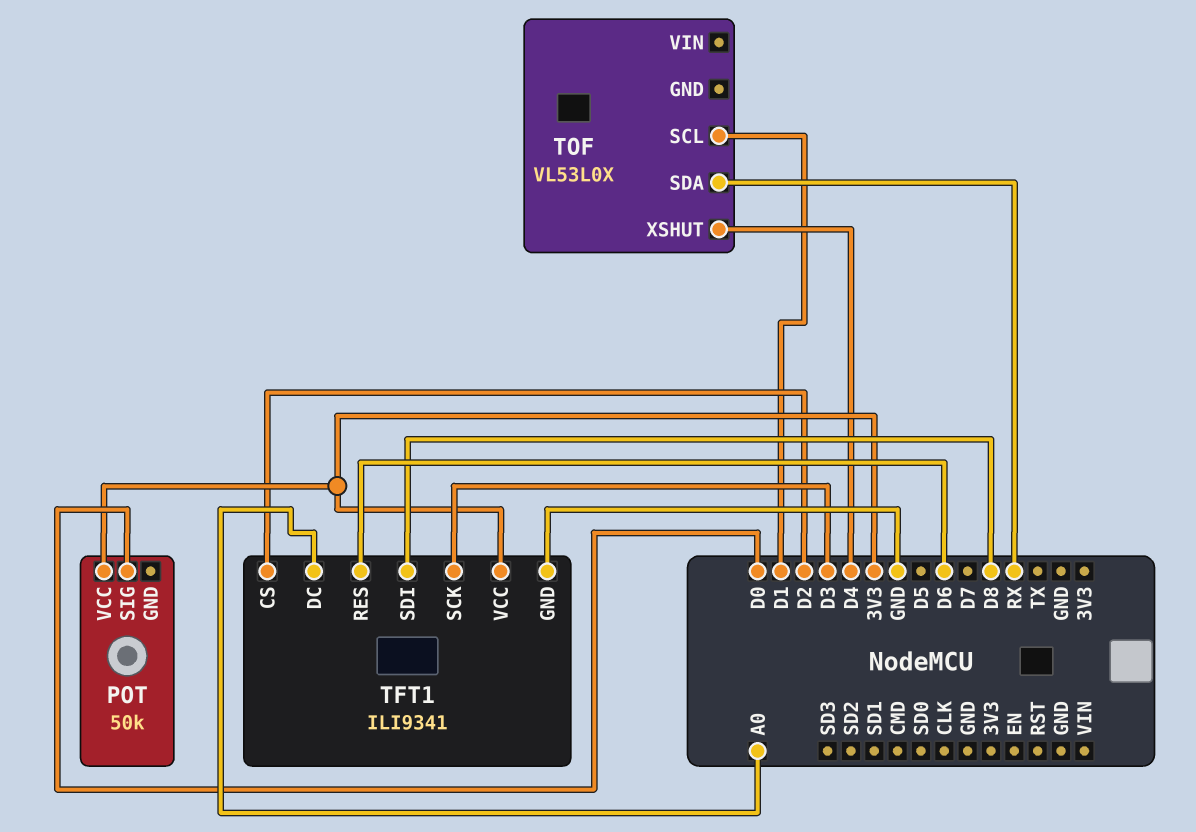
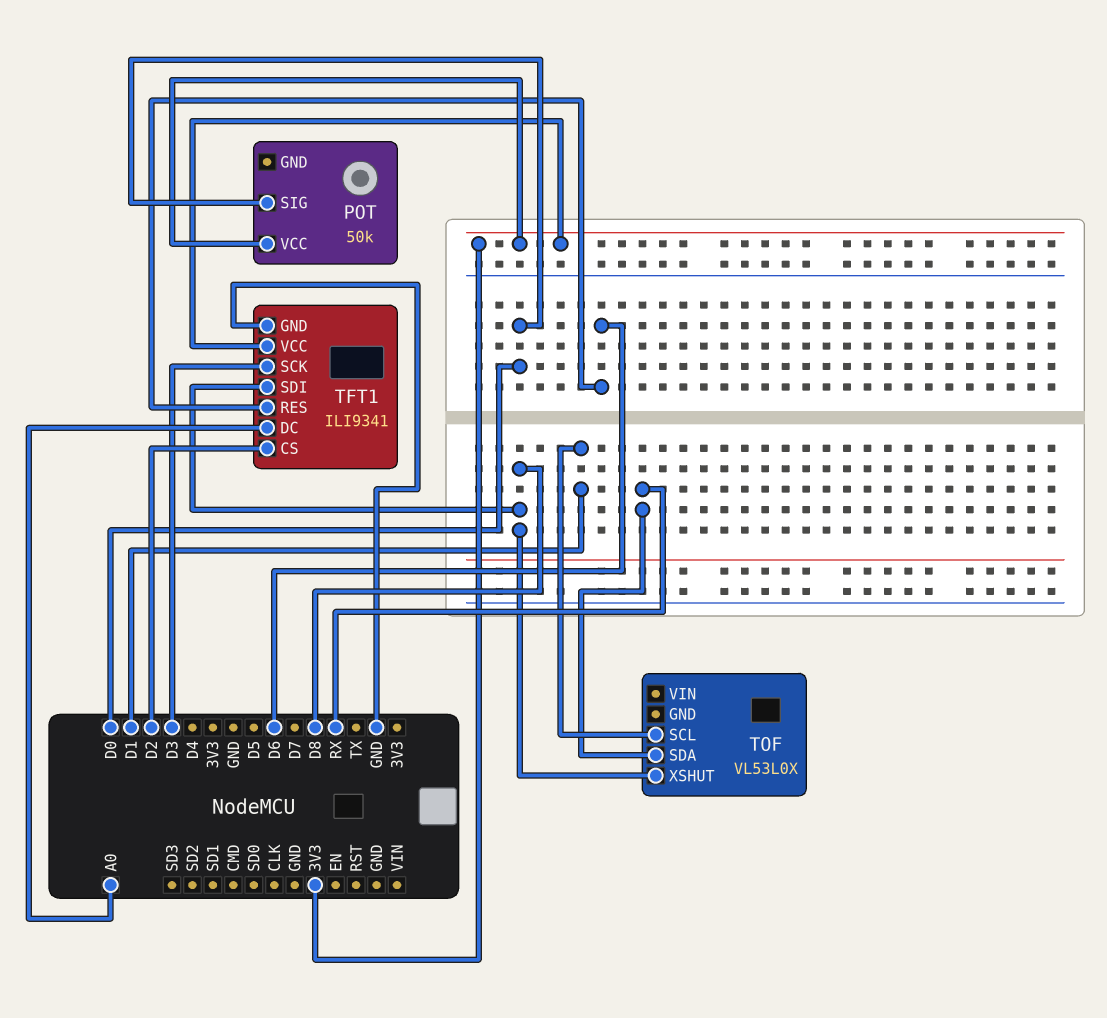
TOF pin XSHUT: D4 -> D8

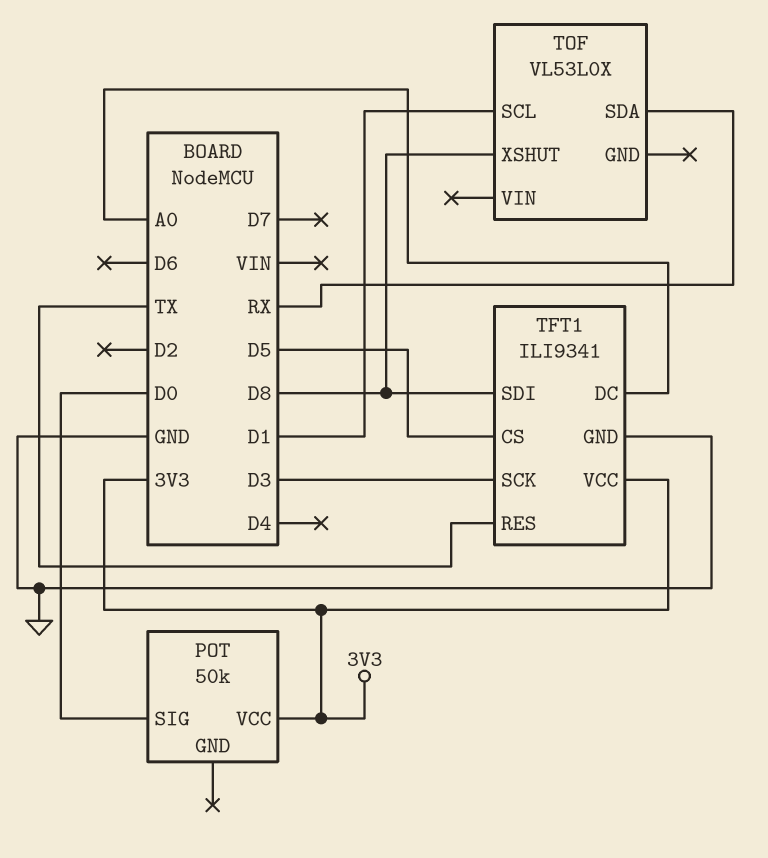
TFT1 pin CS: D2 -> D5
TFT1 pin RES: D6 -> TX

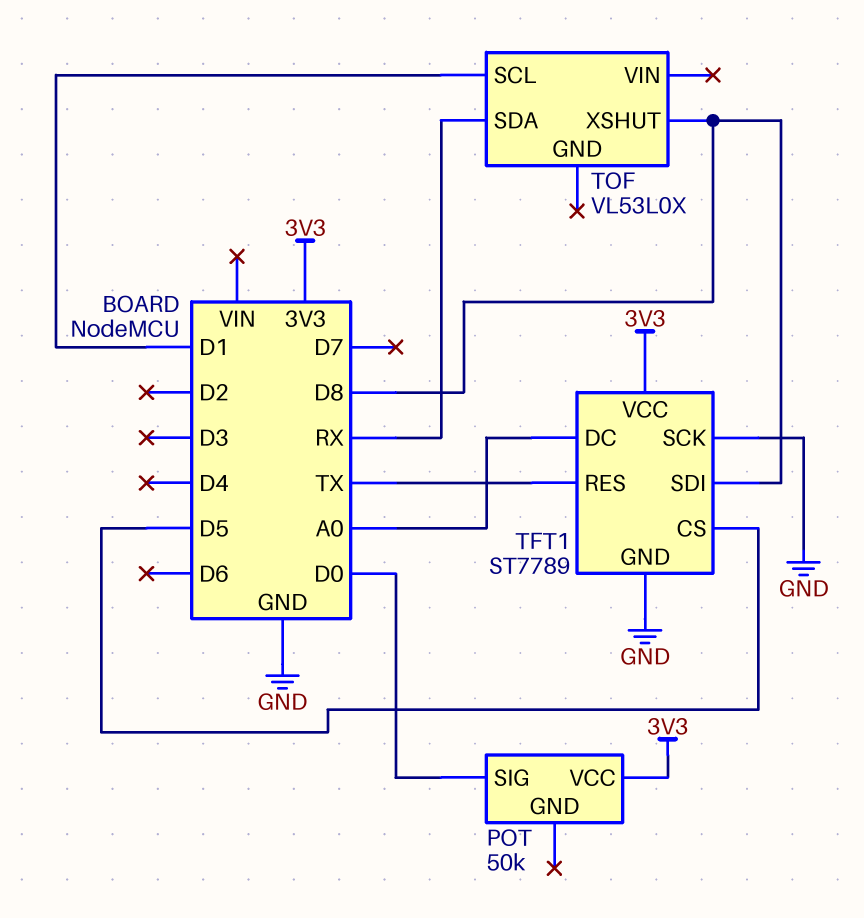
TFT1: ILI9341 -> ST7789
TFT1 pin SCK: D3 -> GND

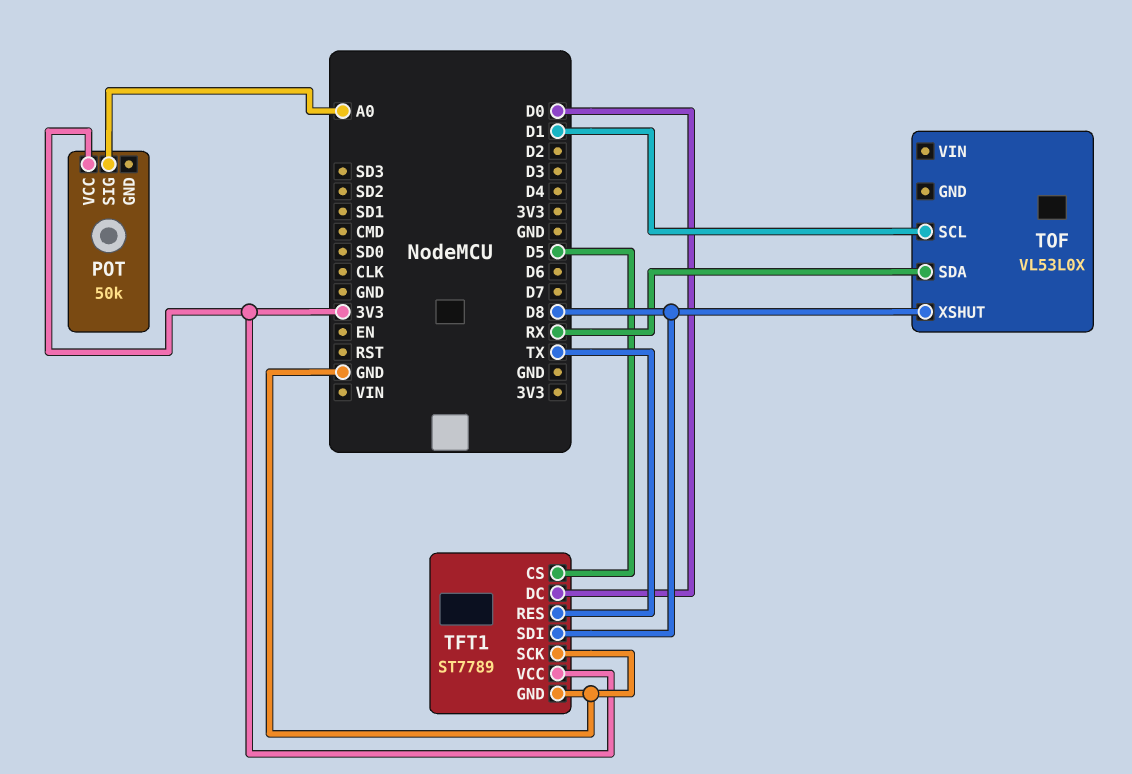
POT pin SIG: D0 -> A0
TFT1 pin DC: A0 -> D0

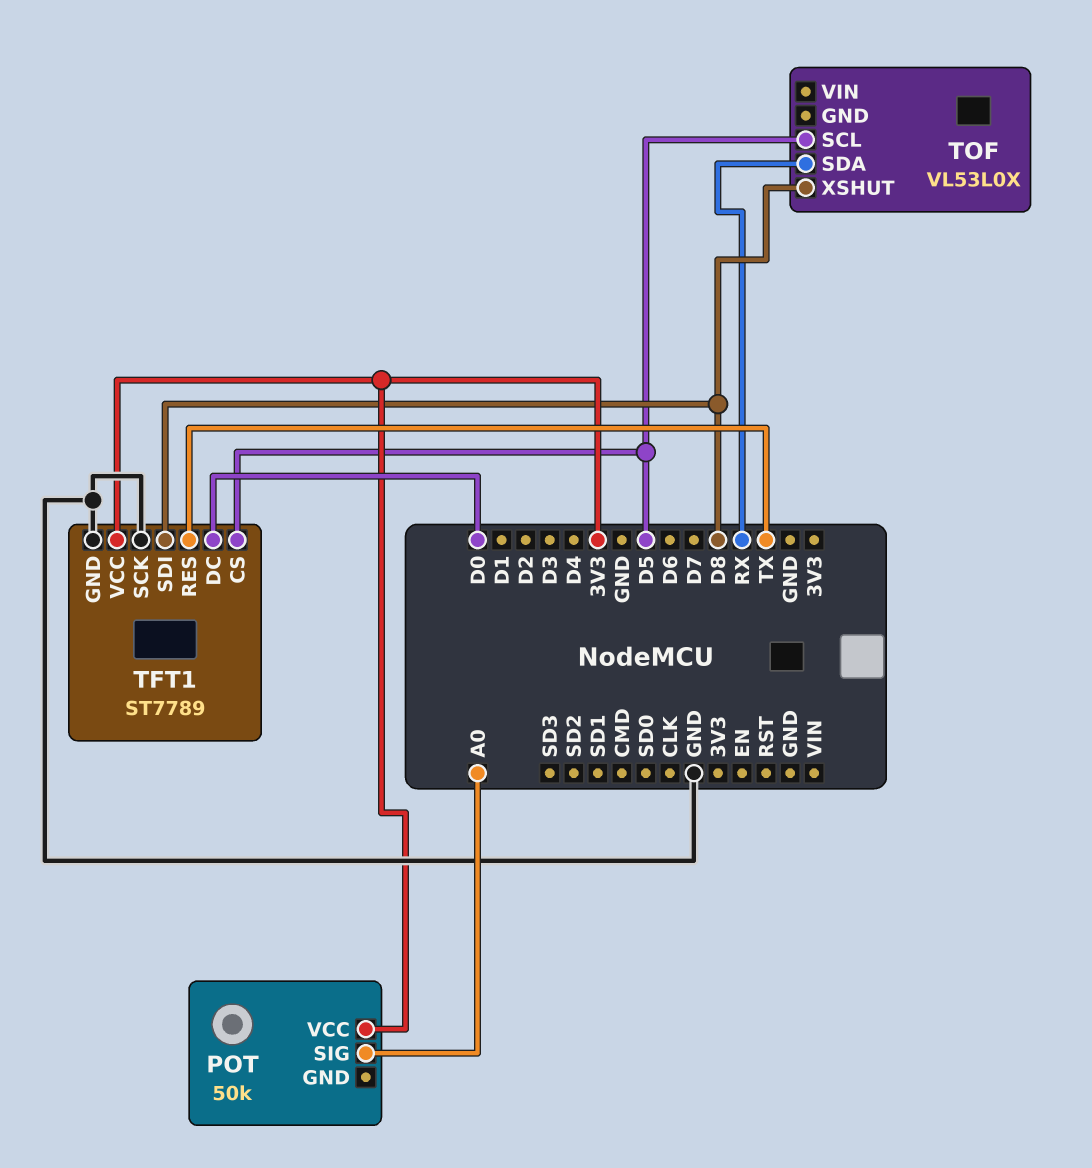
TOF pin SCL: D1 -> D5

